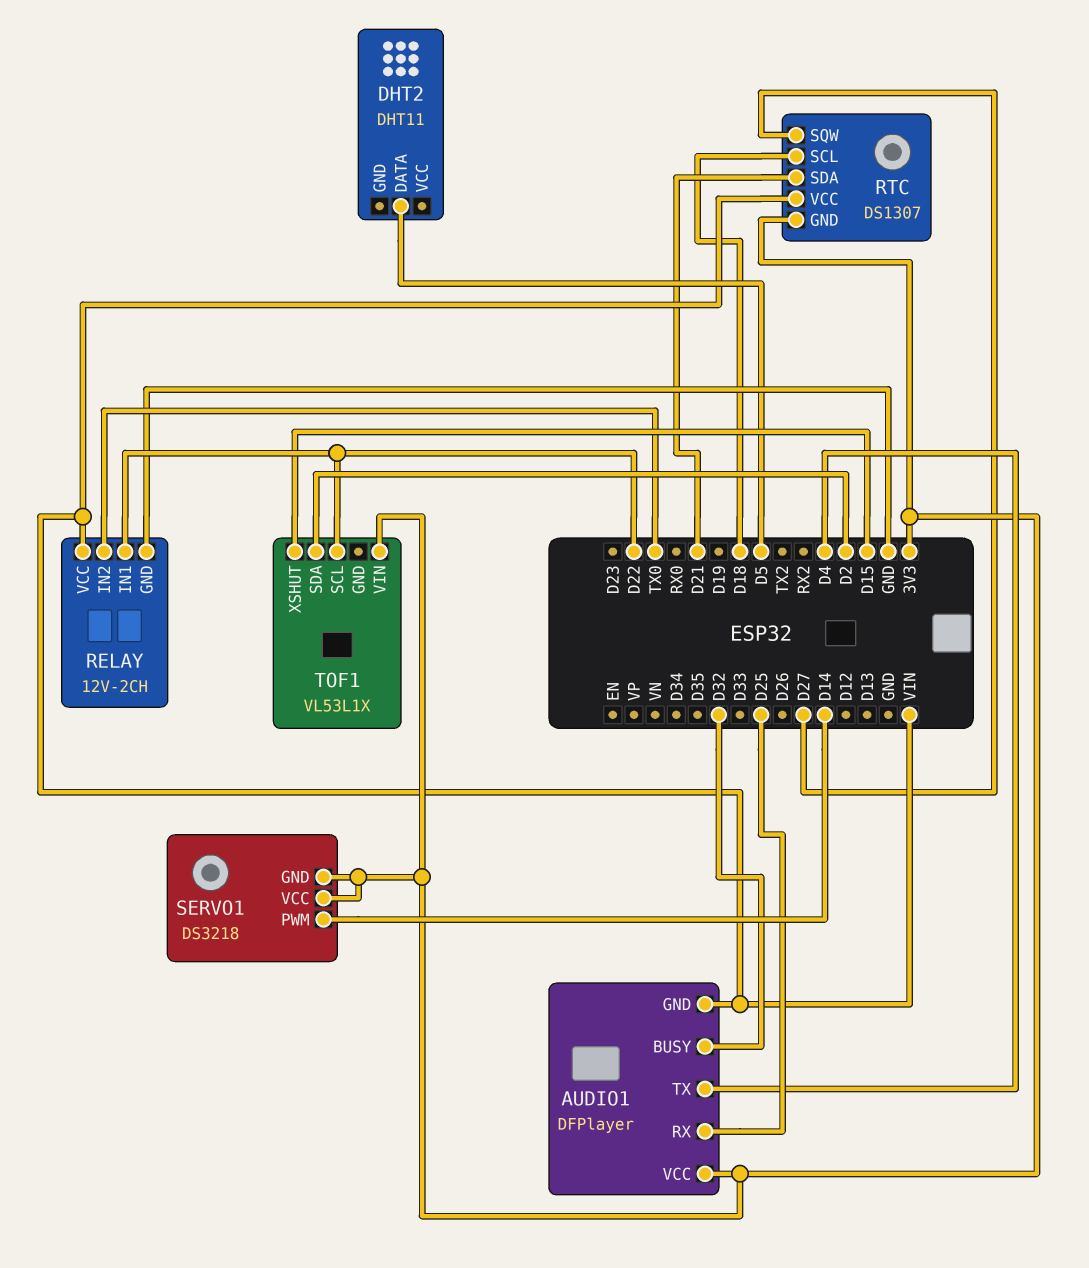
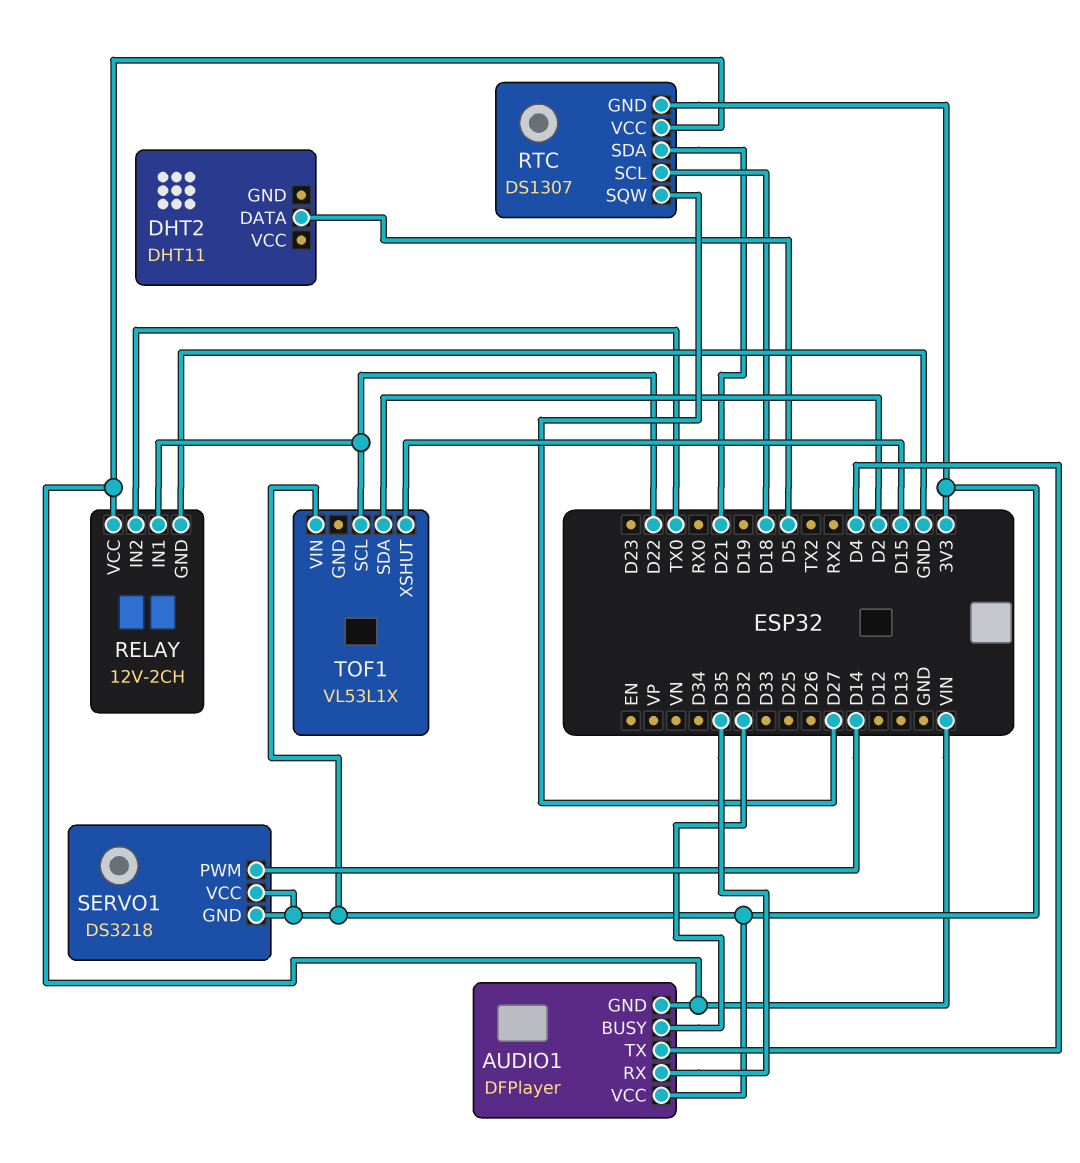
AUDIO1 pin RX: D25 -> D35

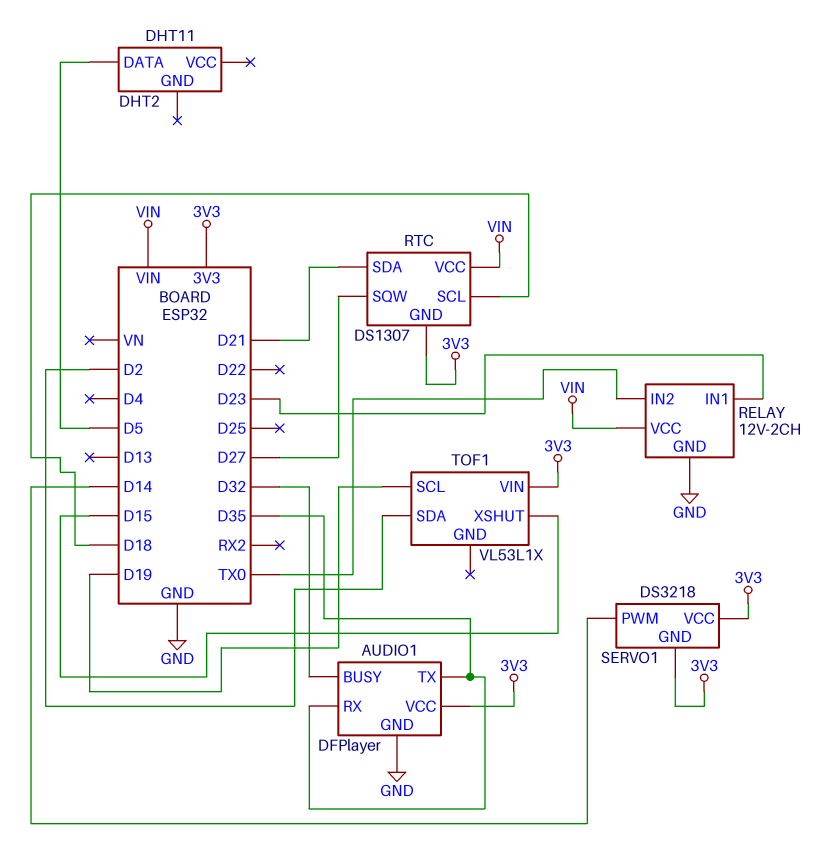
AUDIO1 pin GND: VIN -> GND
AUDIO1 pin TX: D4 -> D35
RELAY pin IN1: D22 -> D23
TOF1 pin SCL: D22 -> D19

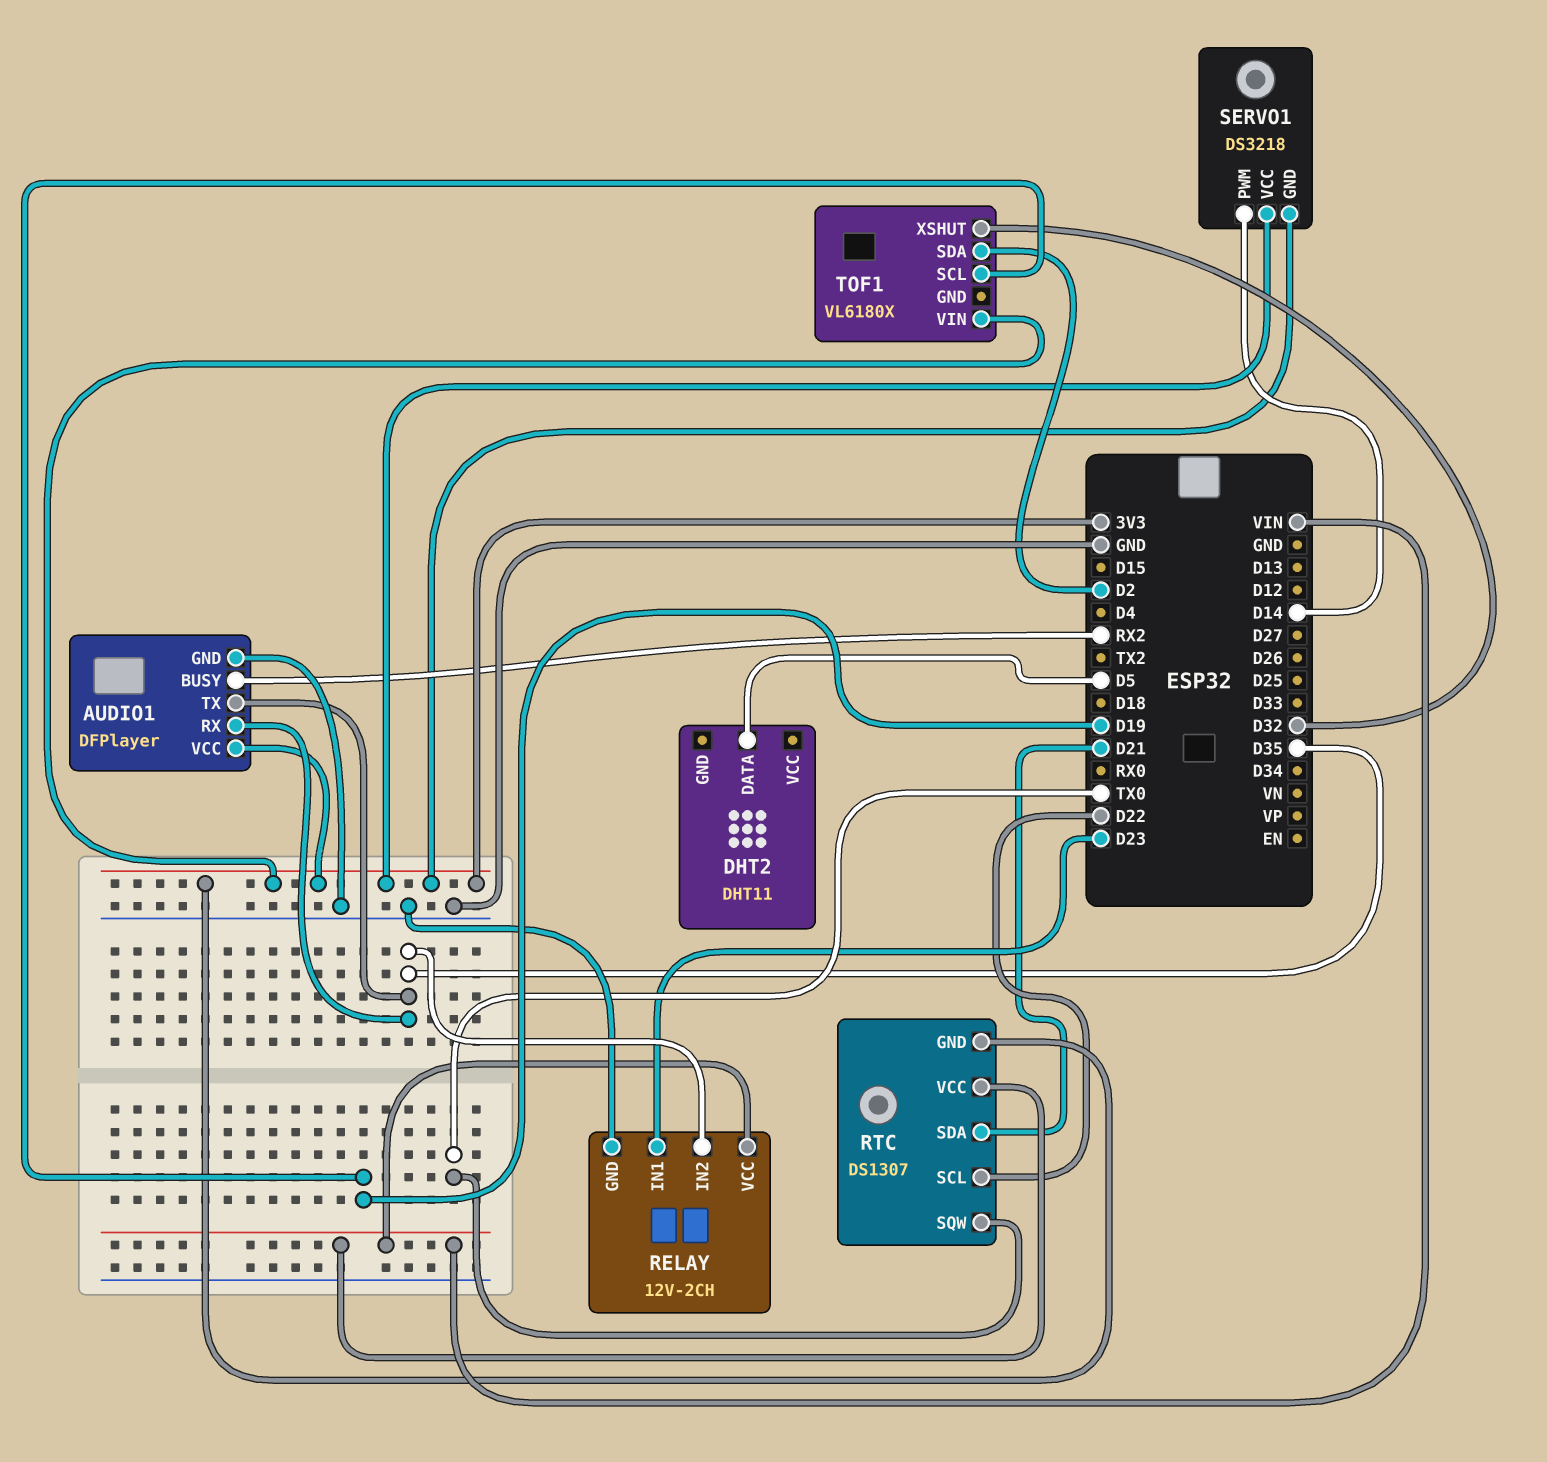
AUDIO1 pin BUSY: D32 -> RX2
RELAY pin IN2: TX0 -> D35
RTC pin SCL: D18 -> D22
RTC pin SQW: D27 -> TX0
TOF1: VL53L1X -> VL6180X
TOF1 pin XSHUT: D15 -> D32

